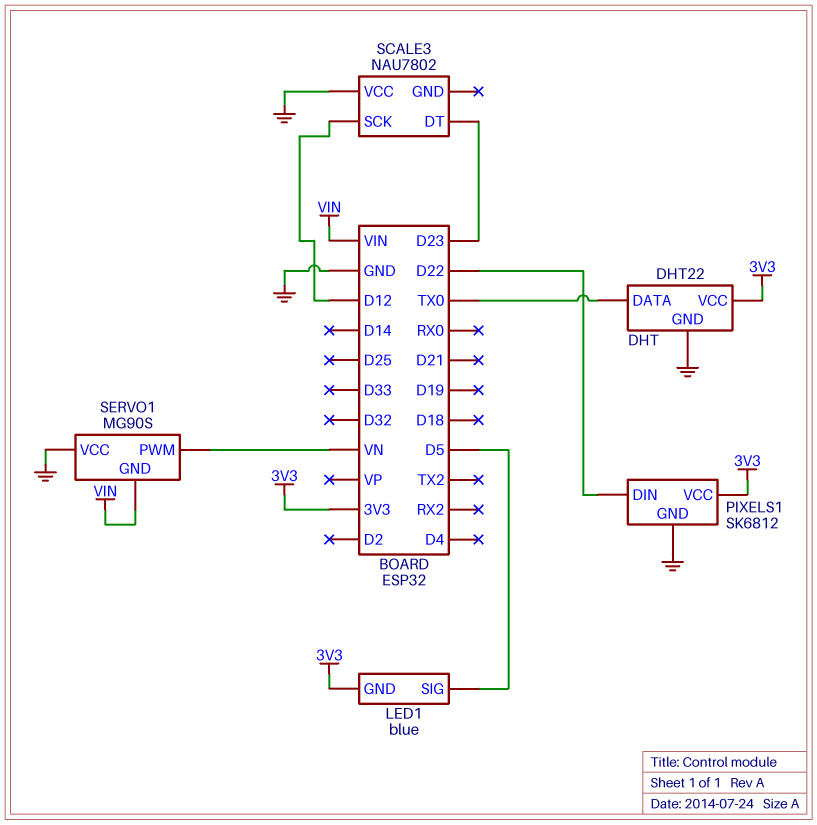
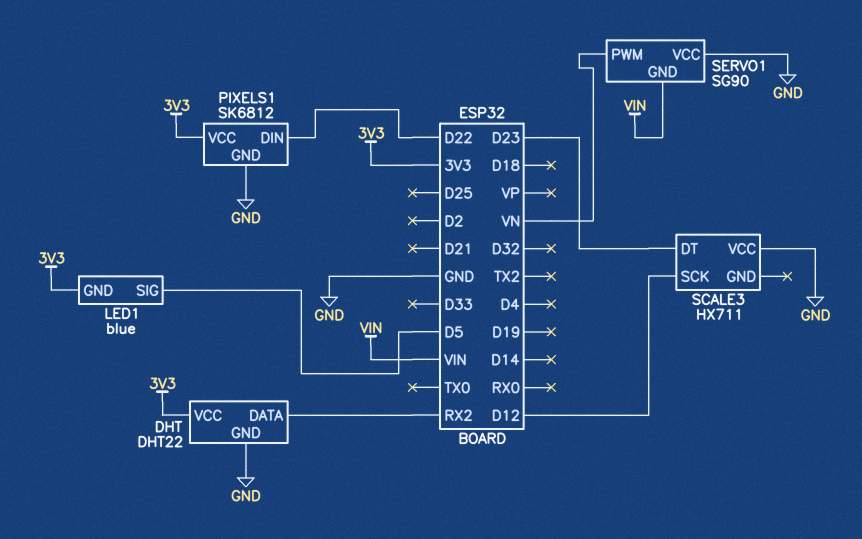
DHT pin DATA: TX0 -> RX2
SCALE3: NAU7802 -> HX711
SERVO1: MG90S -> SG90

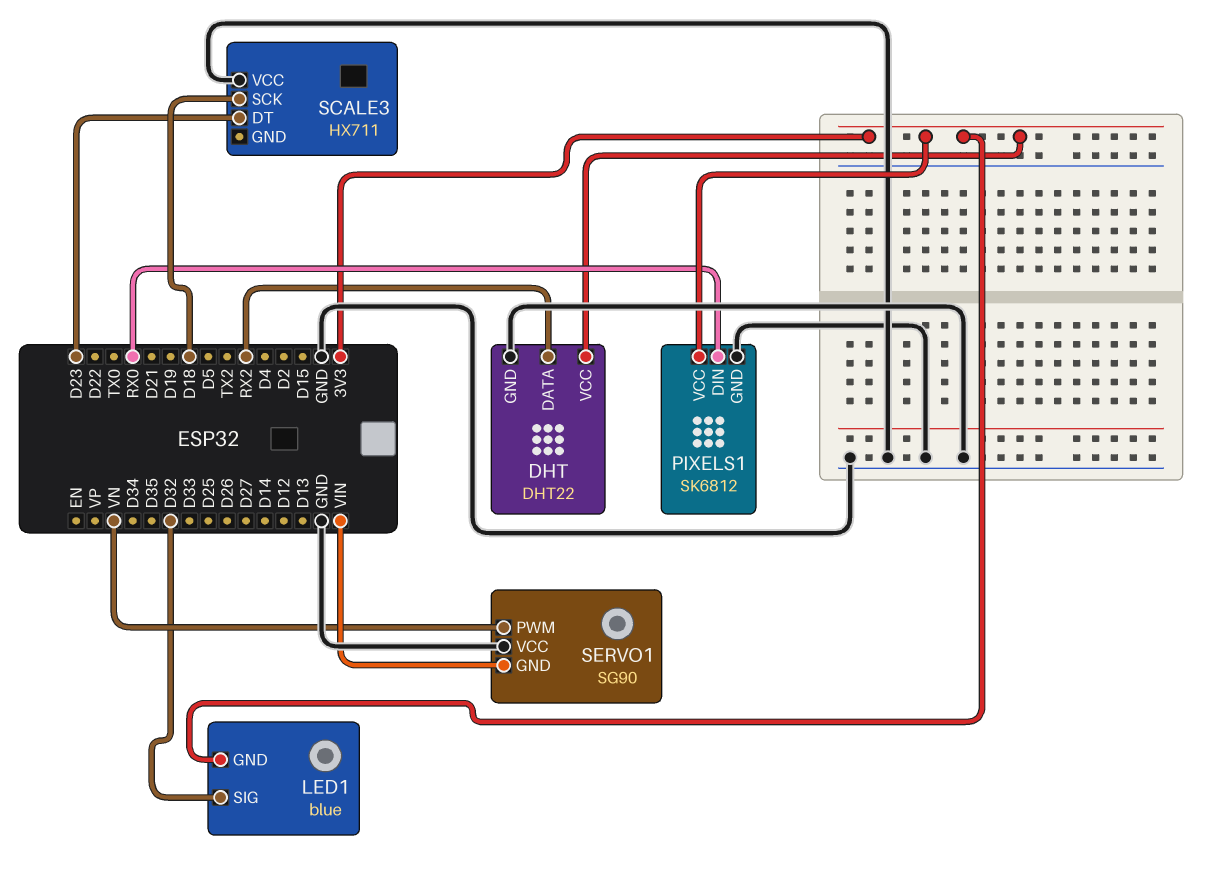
LED1 pin SIG: D5 -> D32
PIXELS1 pin DIN: D22 -> RX0
SCALE3 pin SCK: D12 -> D18

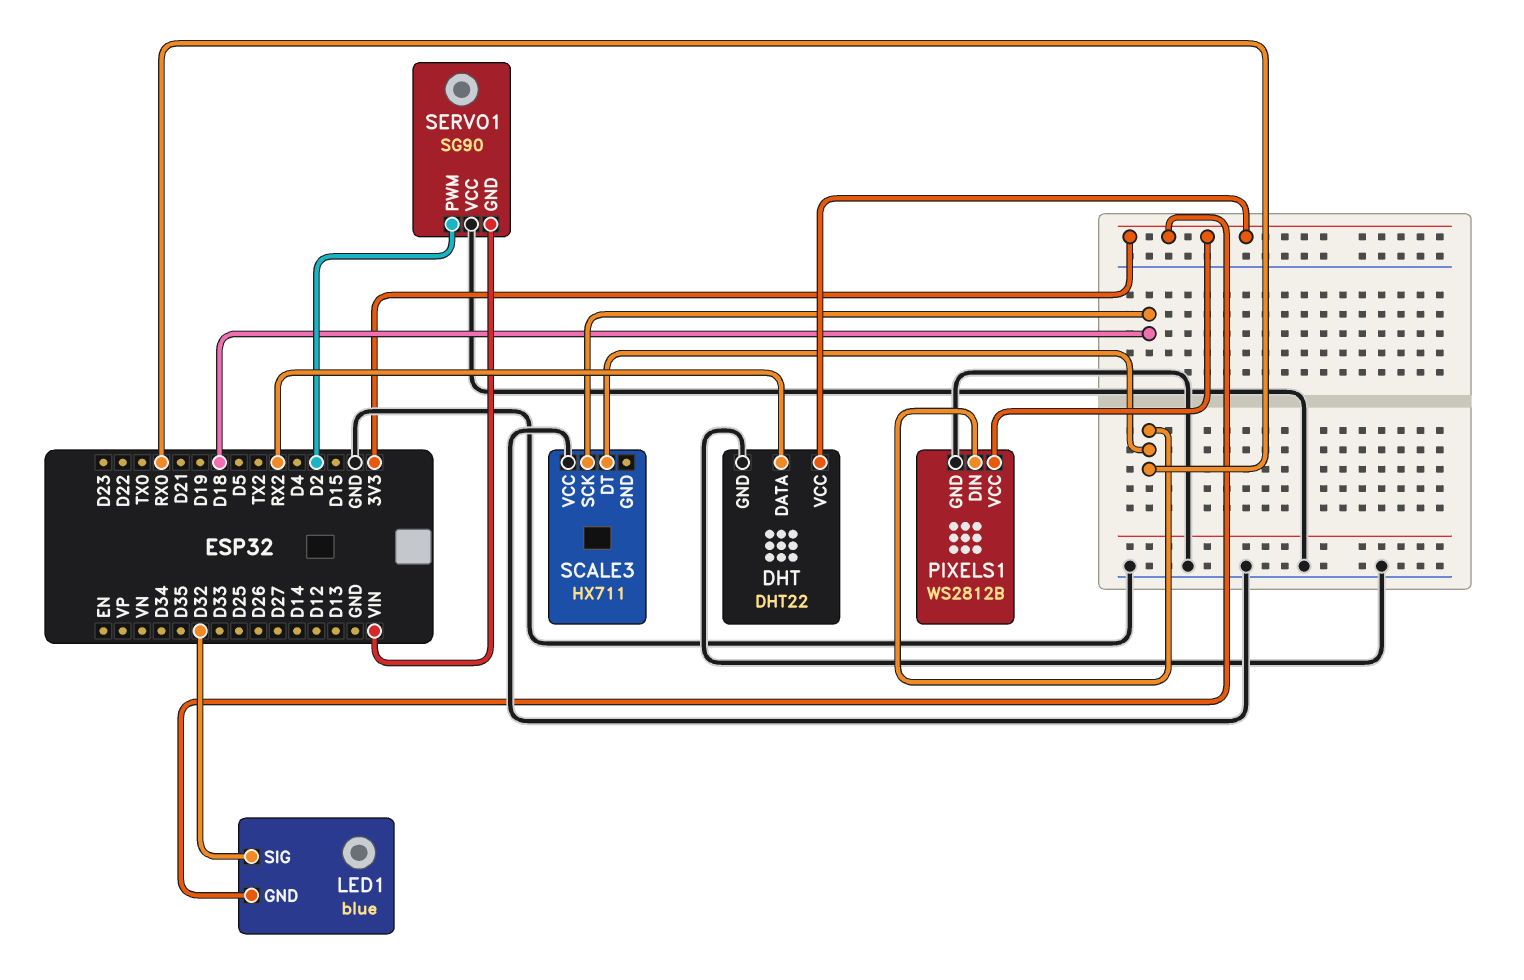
PIXELS1: SK6812 -> WS2812B
SCALE3 pin DT: D23 -> RX0
SERVO1 pin PWM: VN -> D2

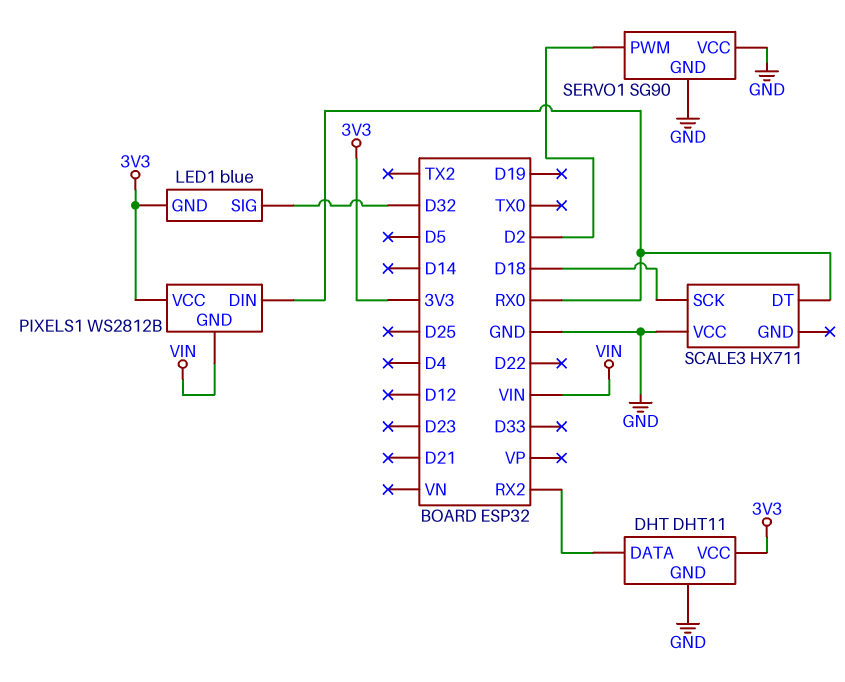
DHT: DHT22 -> DHT11
PIXELS1 pin GND: GND -> VIN
SERVO1 pin GND: VIN -> GND

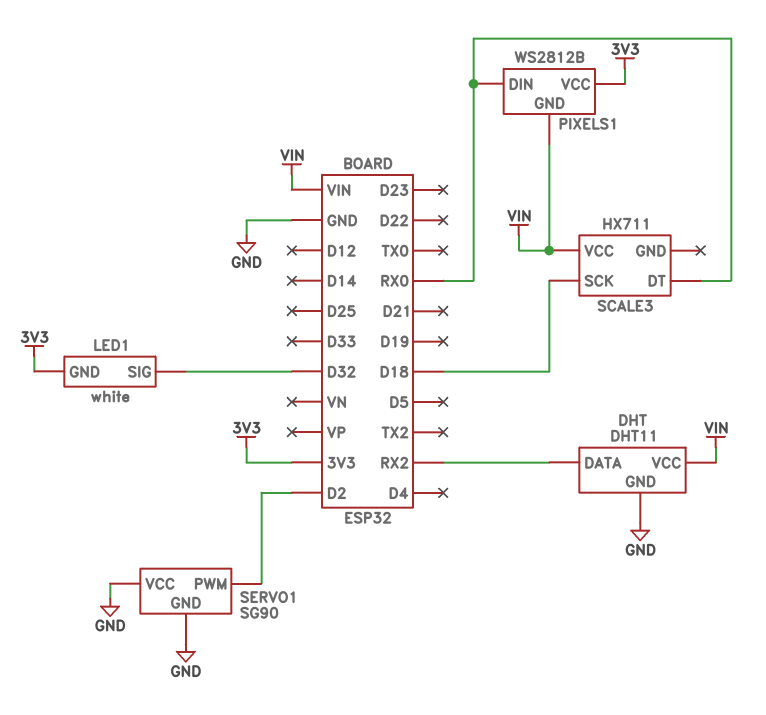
DHT pin VCC: 3V3 -> VIN
LED1: blue -> white
SCALE3 pin VCC: GND -> VIN

